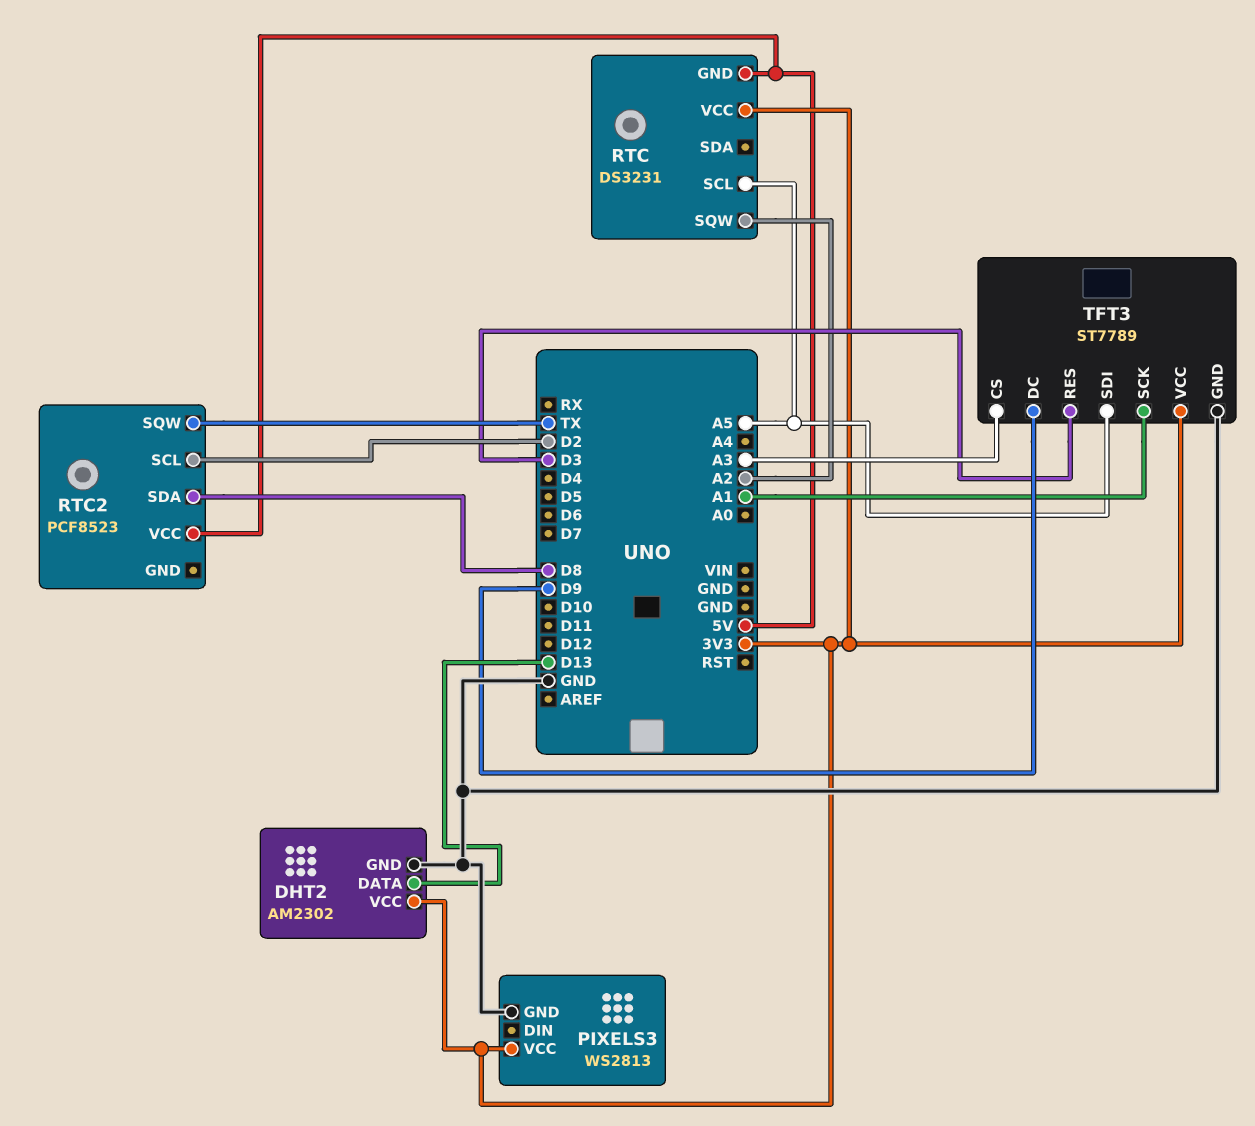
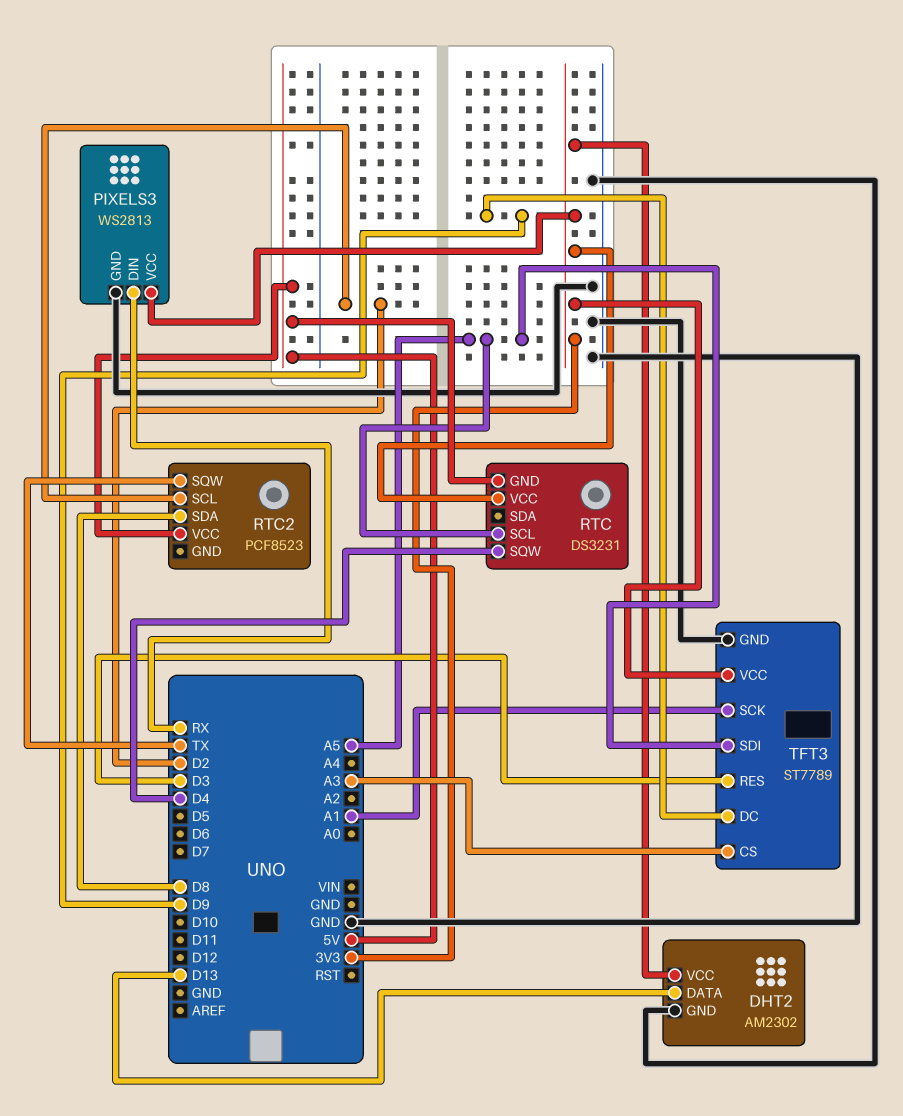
PIXELS3 pin DIN: none -> RX
RTC pin SQW: A2 -> D4

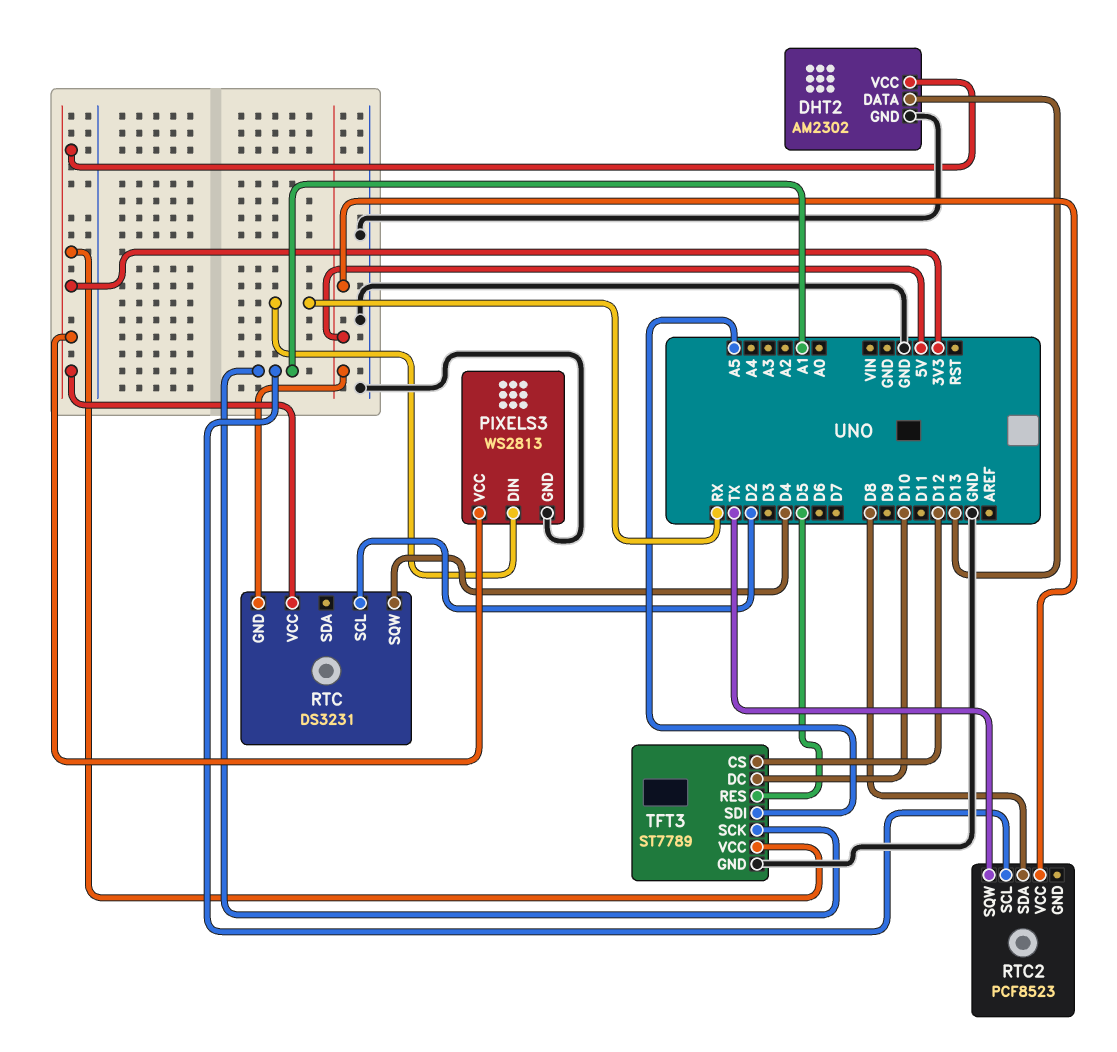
RTC pin SCL: A5 -> D2
RTC2 pin SCL: D2 -> A1
TFT3 pin CS: A3 -> D12
TFT3 pin DC: D9 -> D10
TFT3 pin RES: D3 -> D5

